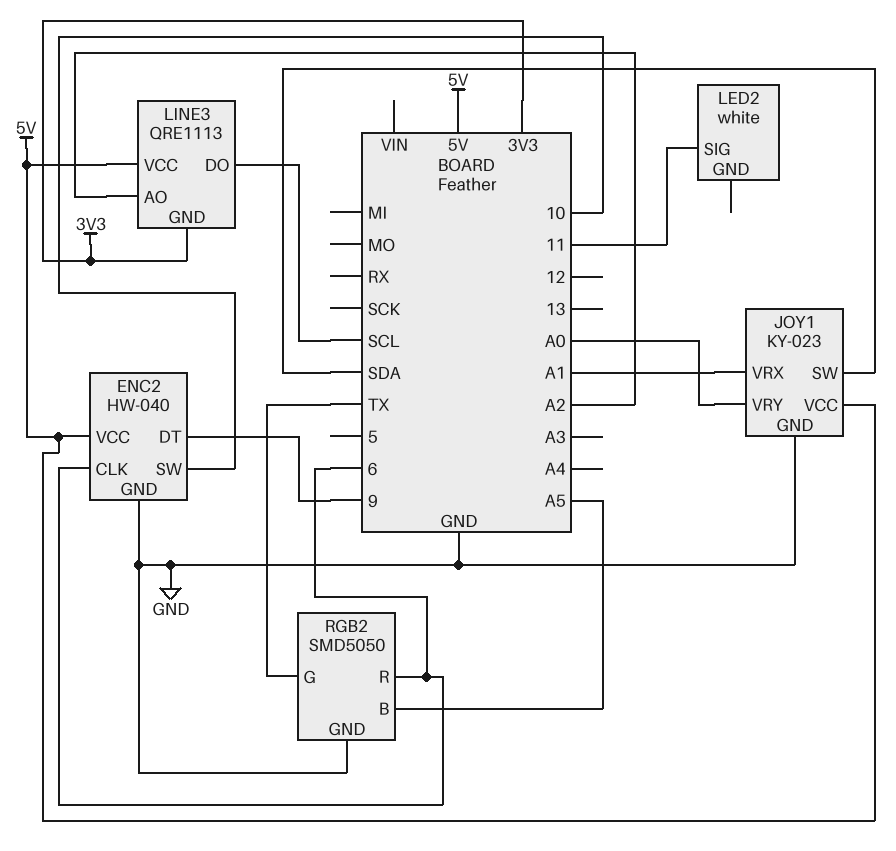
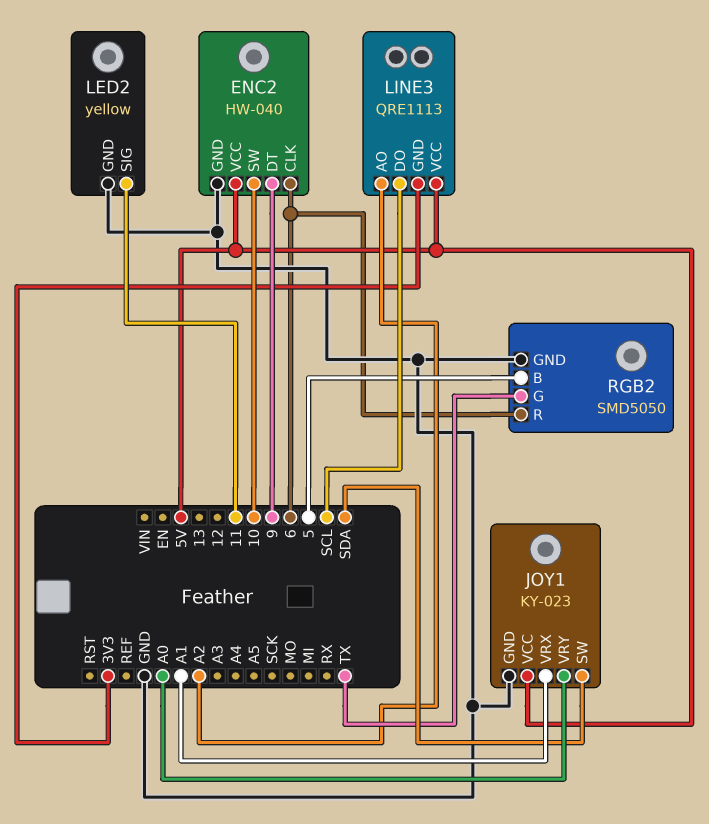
LED2: white -> yellow
LED2 pin GND: none -> GND
RGB2 pin B: A5 -> 5

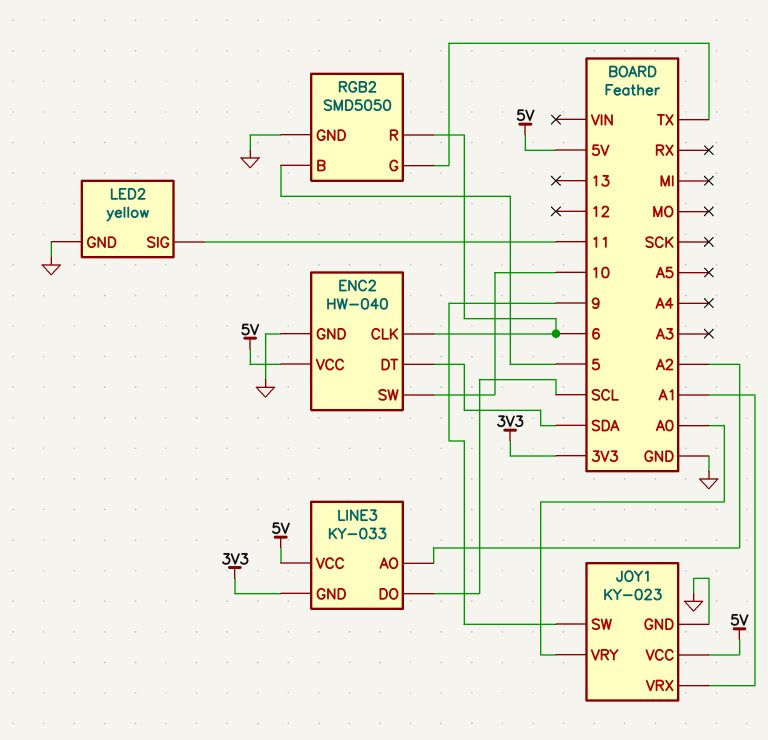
ENC2 pin DT: 9 -> SDA
JOY1 pin SW: SDA -> 9
LINE3: QRE1113 -> KY-033

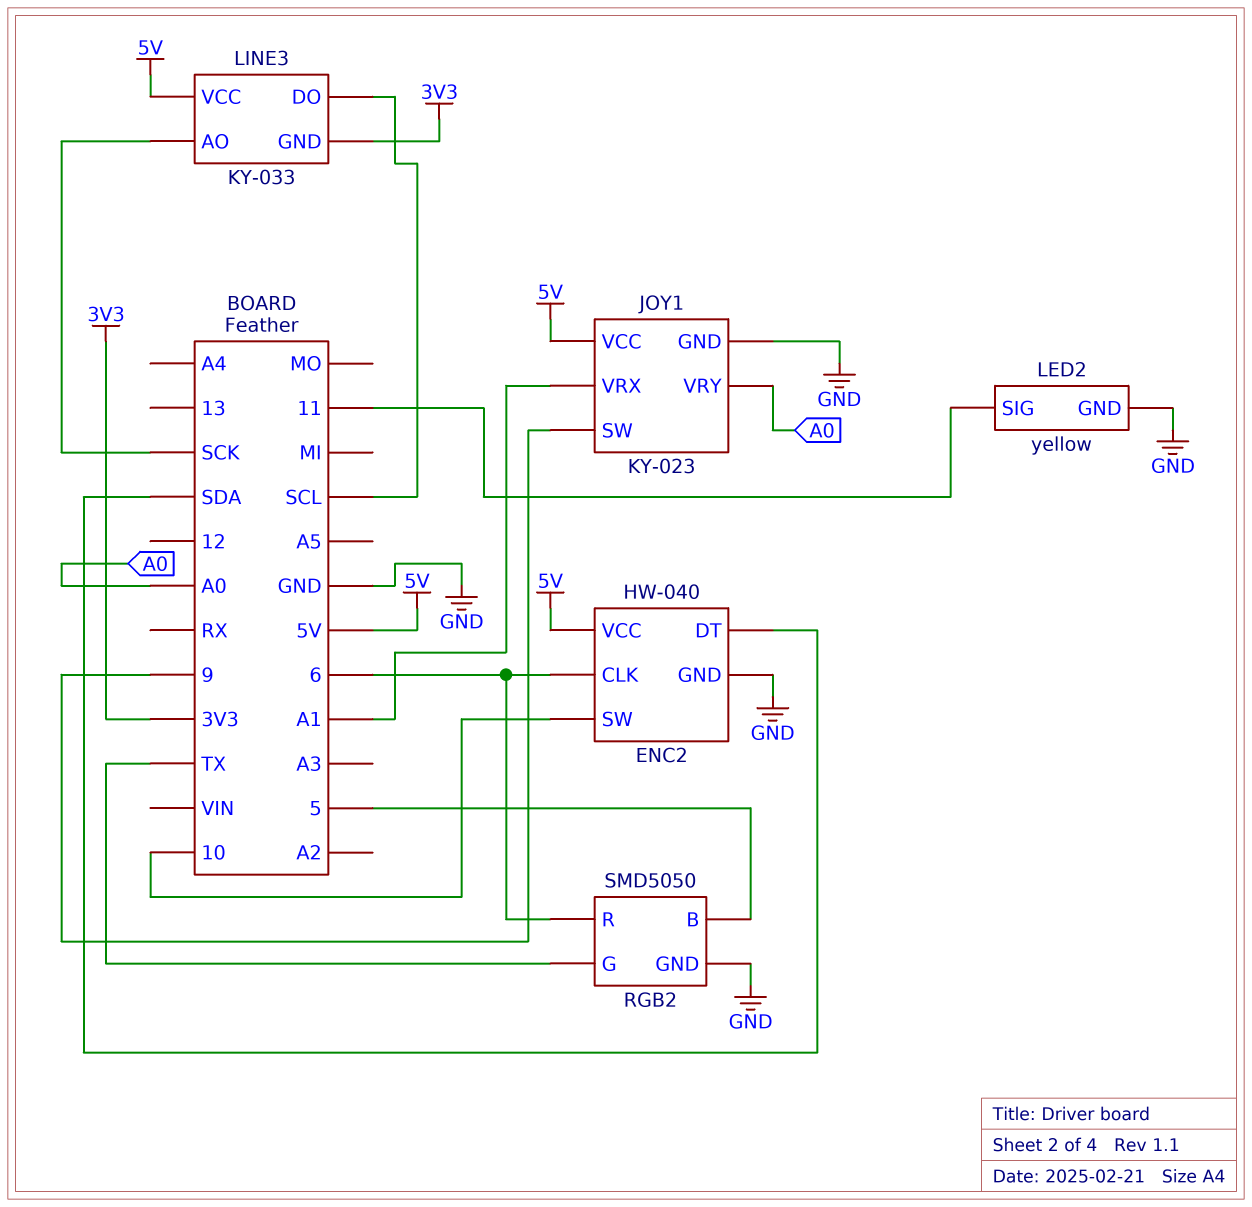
LINE3 pin AO: A2 -> SCK

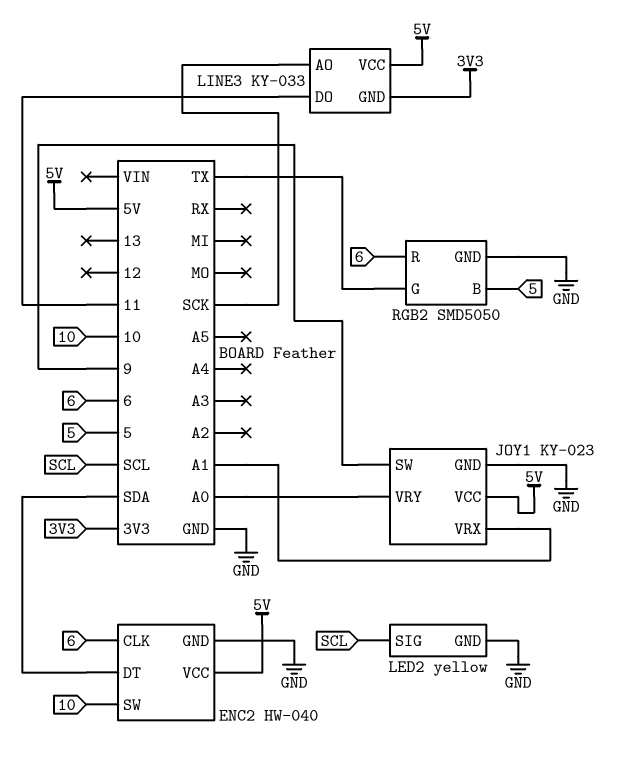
LED2 pin SIG: 11 -> SCL
LINE3 pin DO: SCL -> 11

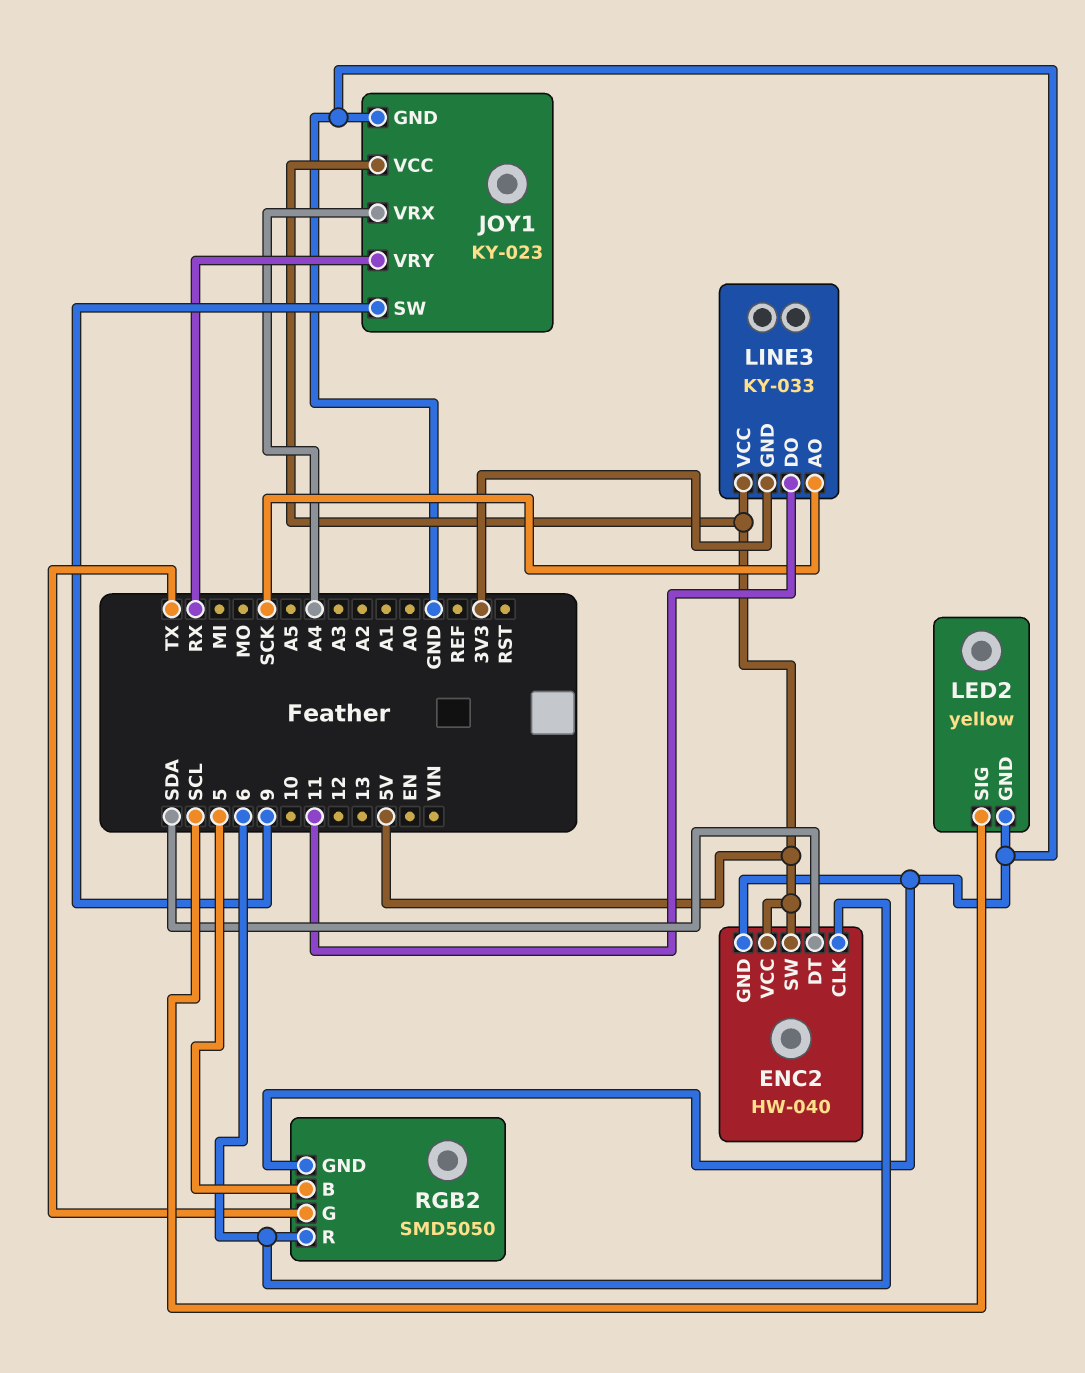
ENC2 pin SW: 10 -> 5V
JOY1 pin VRX: A1 -> A4
JOY1 pin VRY: A0 -> RX

